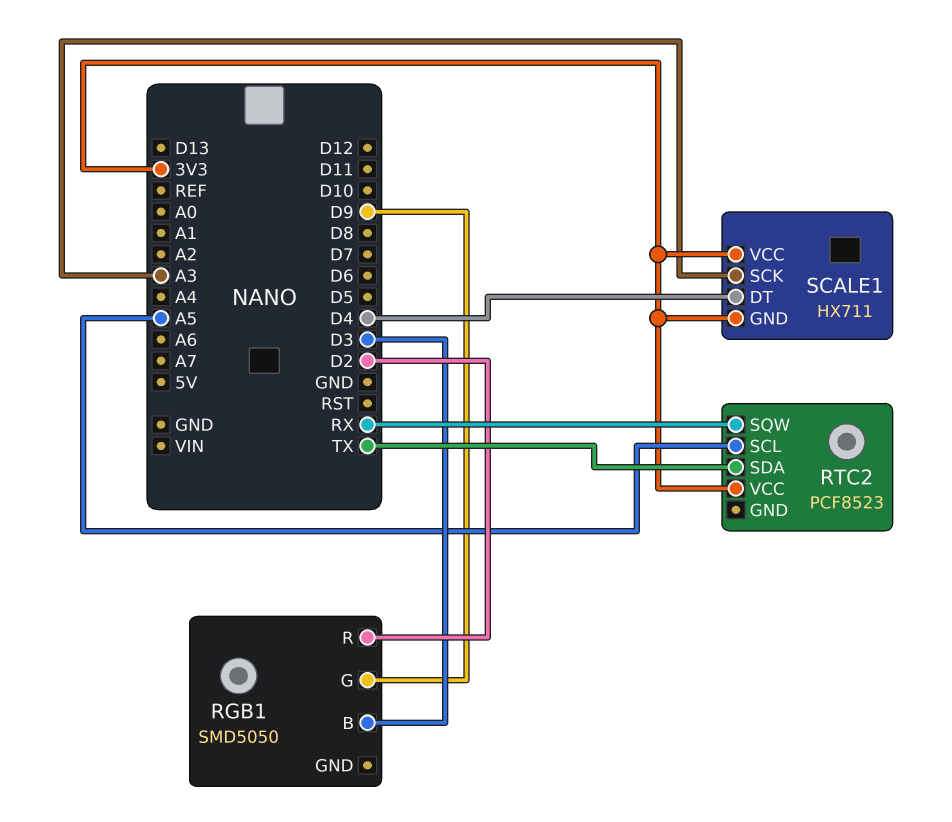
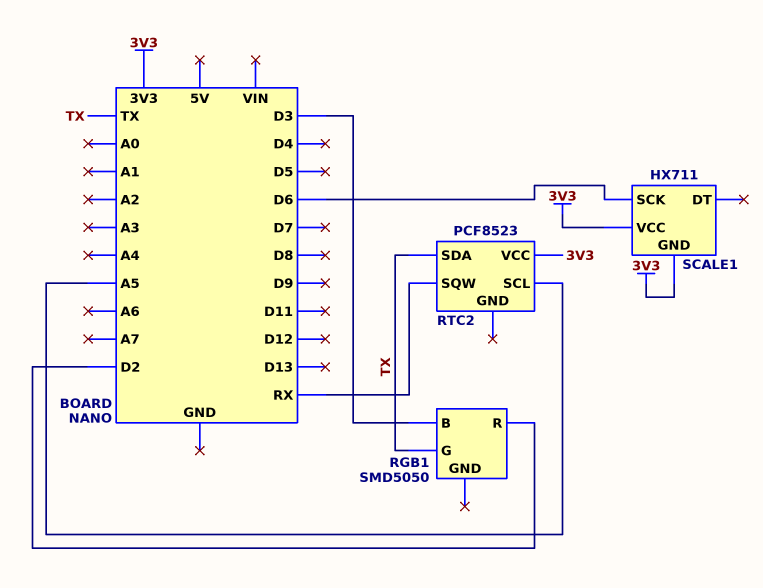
RGB1 pin G: D9 -> TX
SCALE1 pin DT: D4 -> none
SCALE1 pin SCK: A3 -> D6

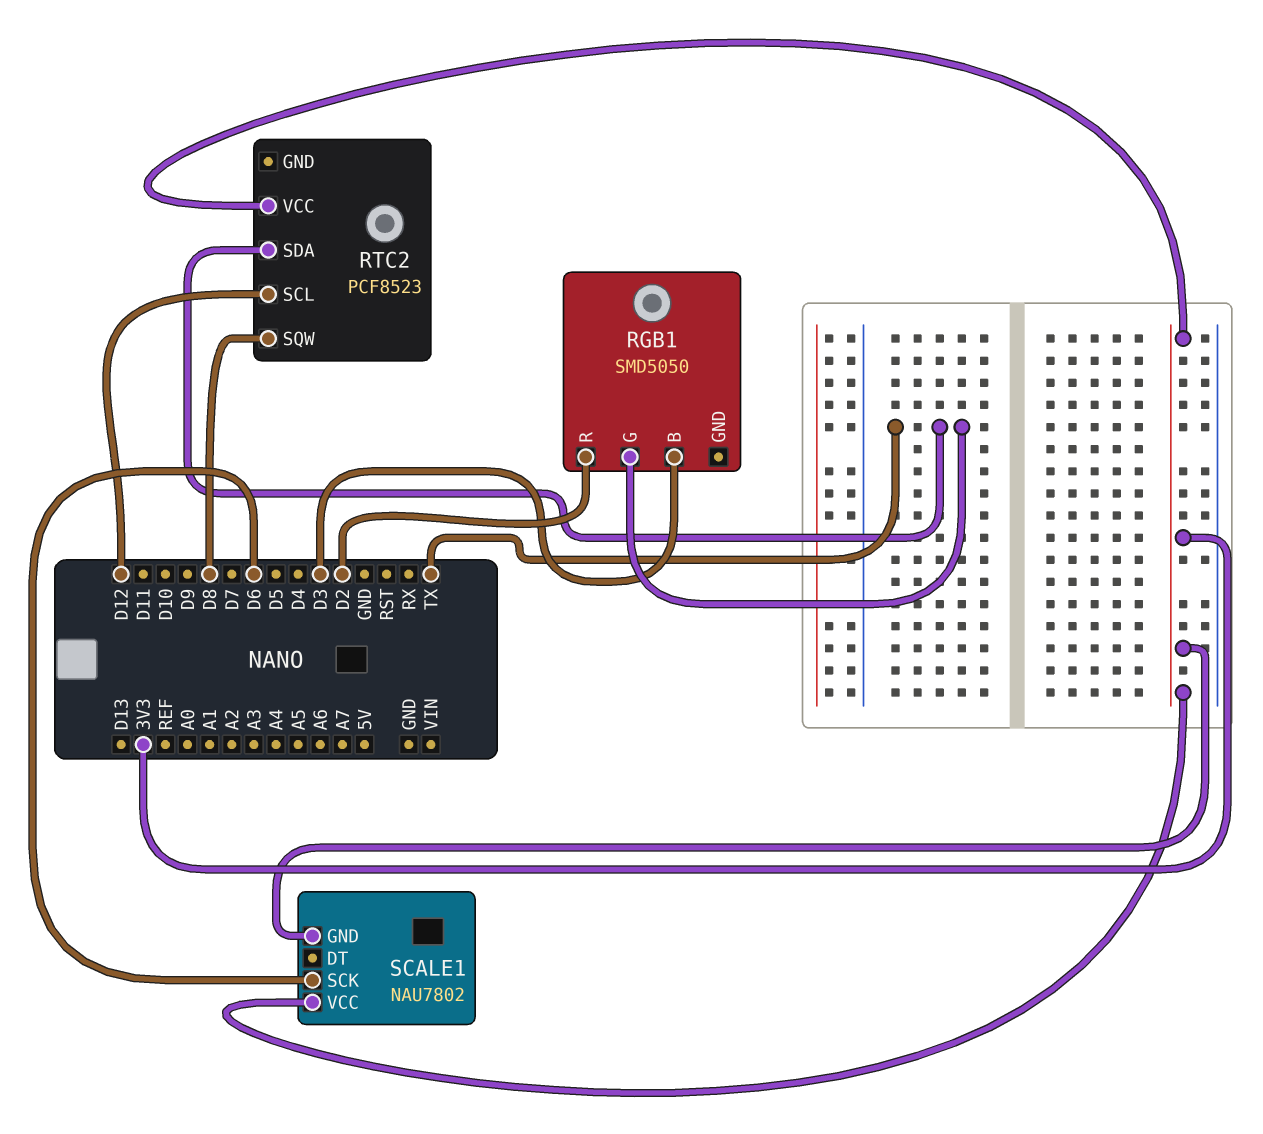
RTC2 pin SCL: A5 -> D12
RTC2 pin SQW: RX -> D8
SCALE1: HX711 -> NAU7802

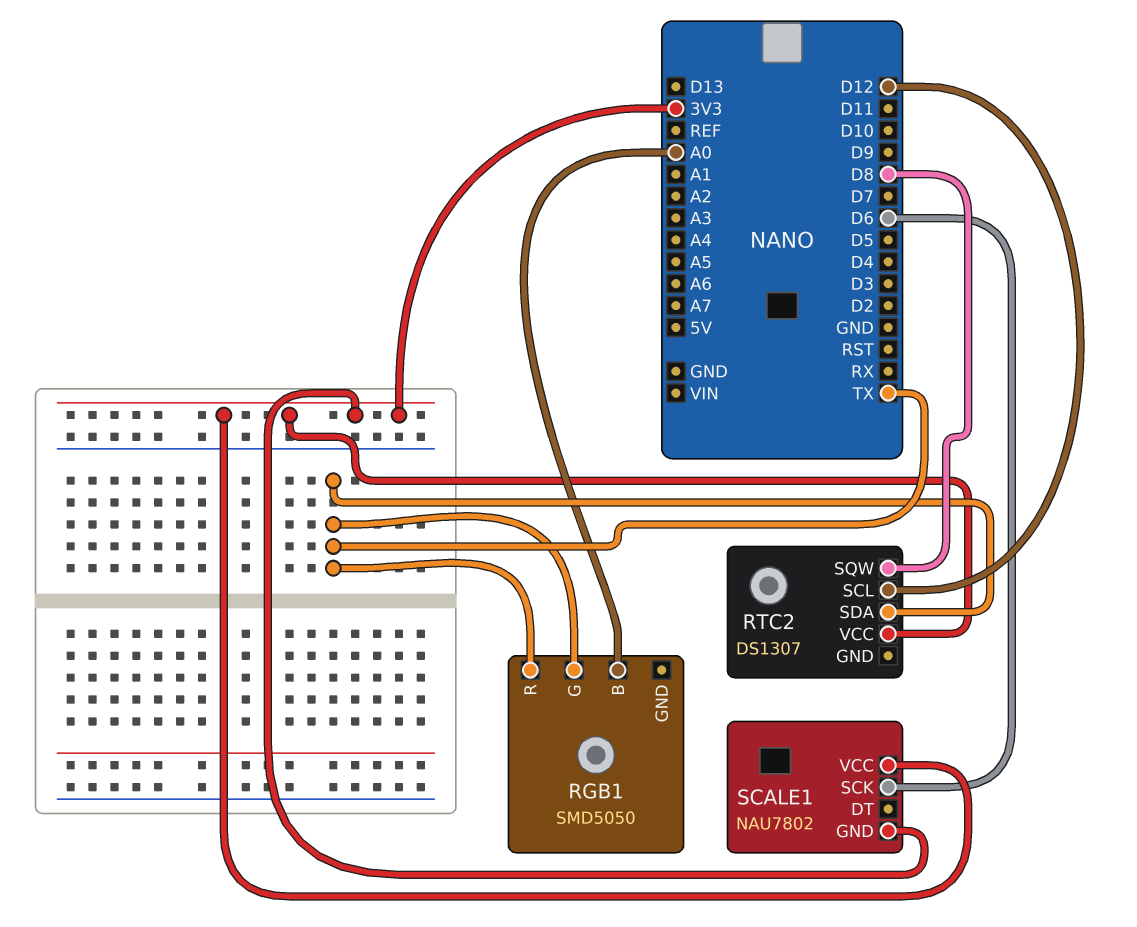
RGB1 pin B: D3 -> A0
RGB1 pin R: D2 -> TX
RTC2: PCF8523 -> DS1307

